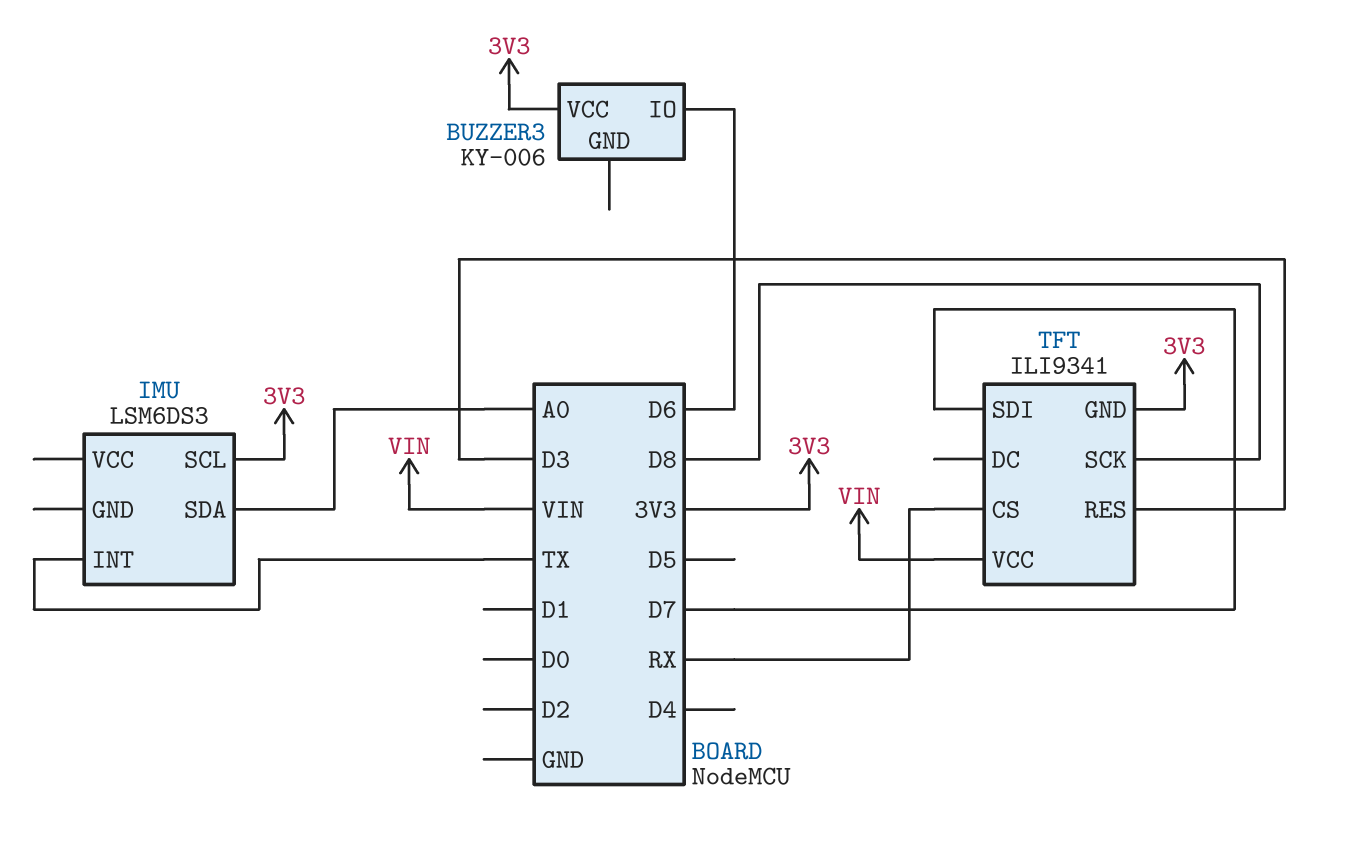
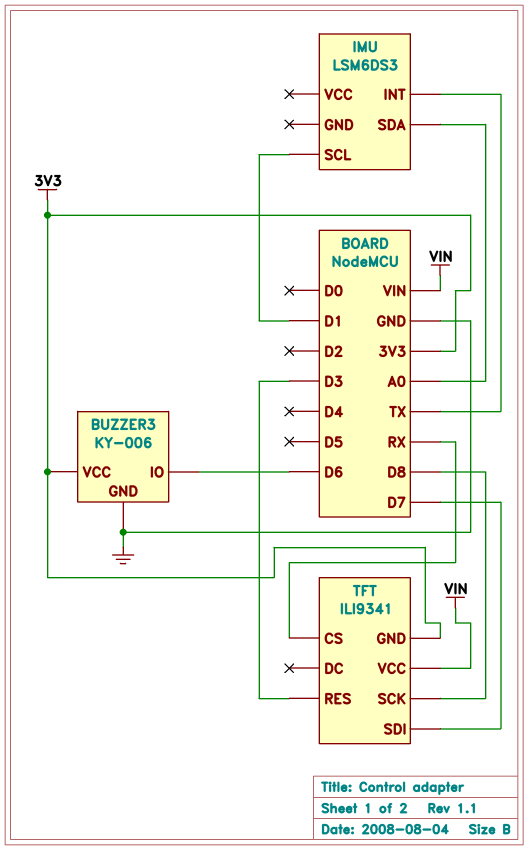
BUZZER3 pin GND: none -> GND
IMU pin SCL: 3V3 -> D1

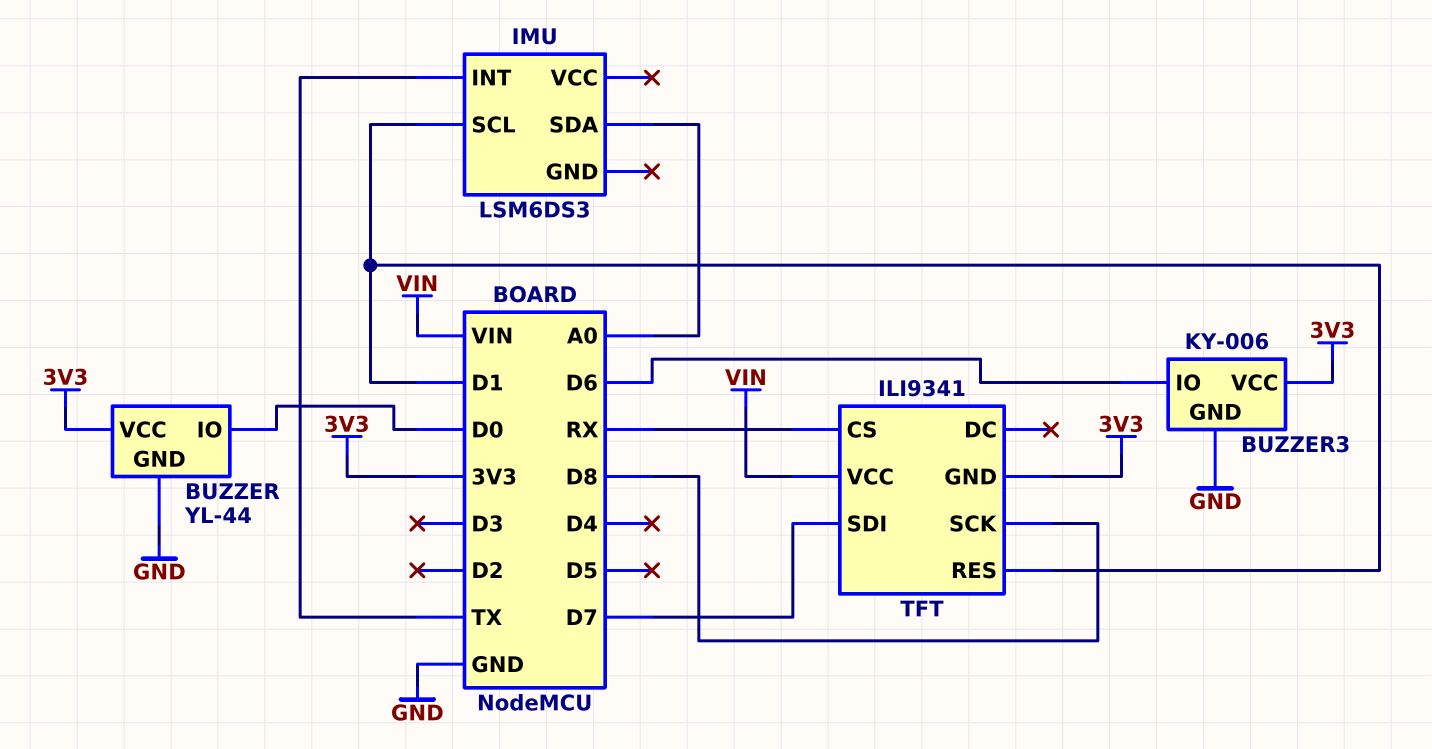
BUZZER: none -> YL-44
BUZZER pin GND: none -> GND
BUZZER pin IO: none -> D0
BUZZER pin VCC: none -> 3V3
TFT pin RES: D3 -> D1

